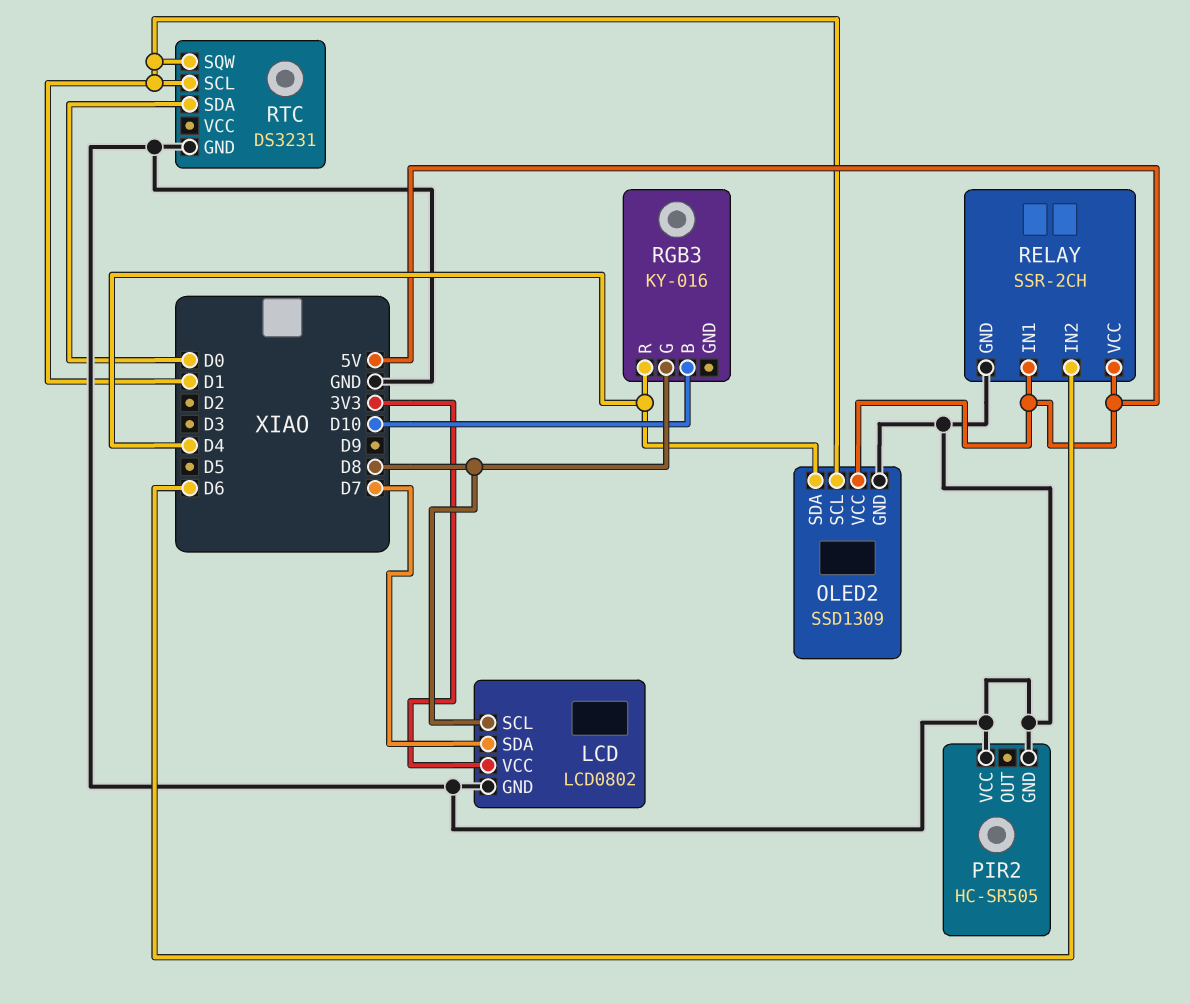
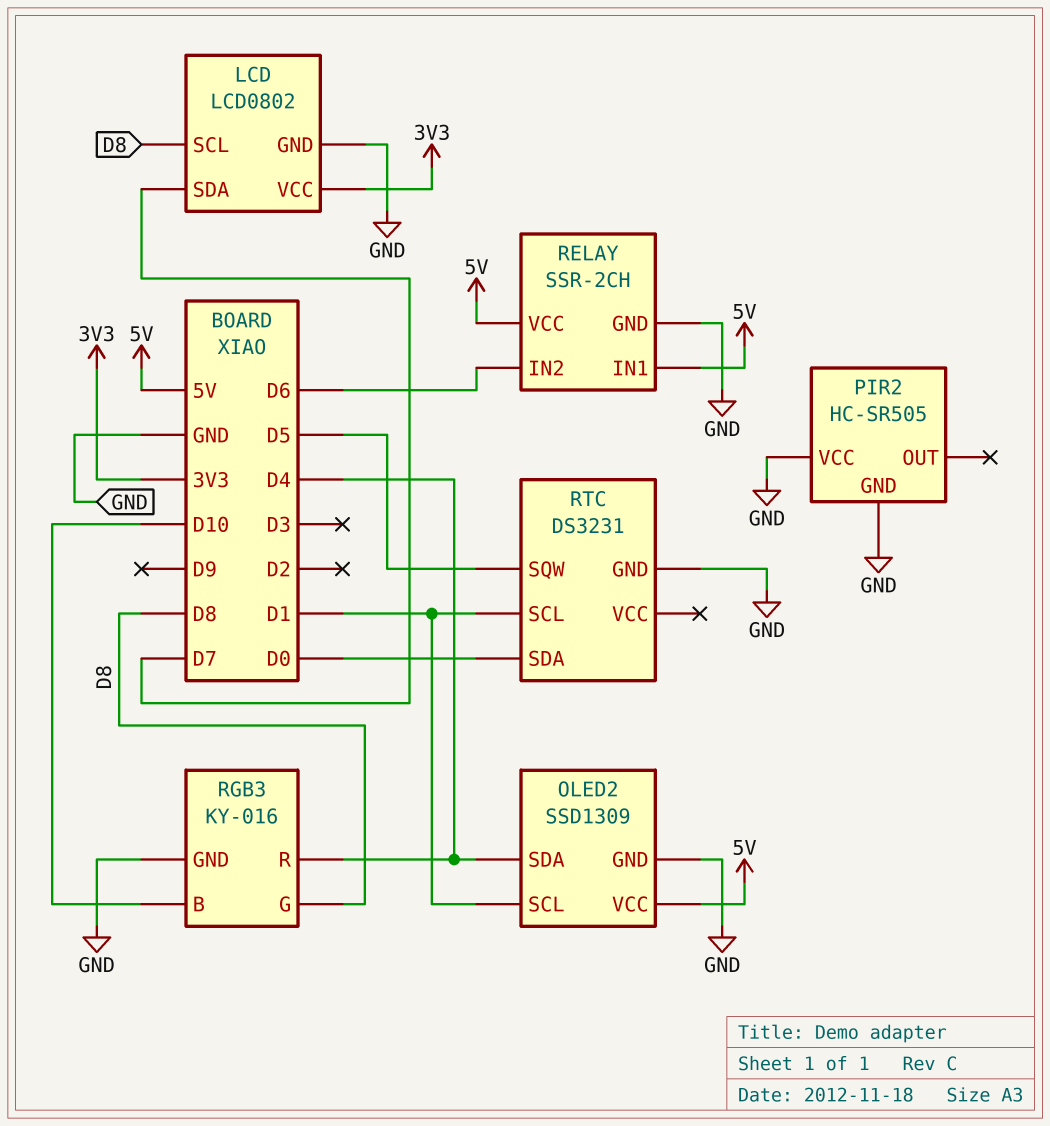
RGB3 pin GND: none -> GND
RTC pin SQW: D1 -> D5

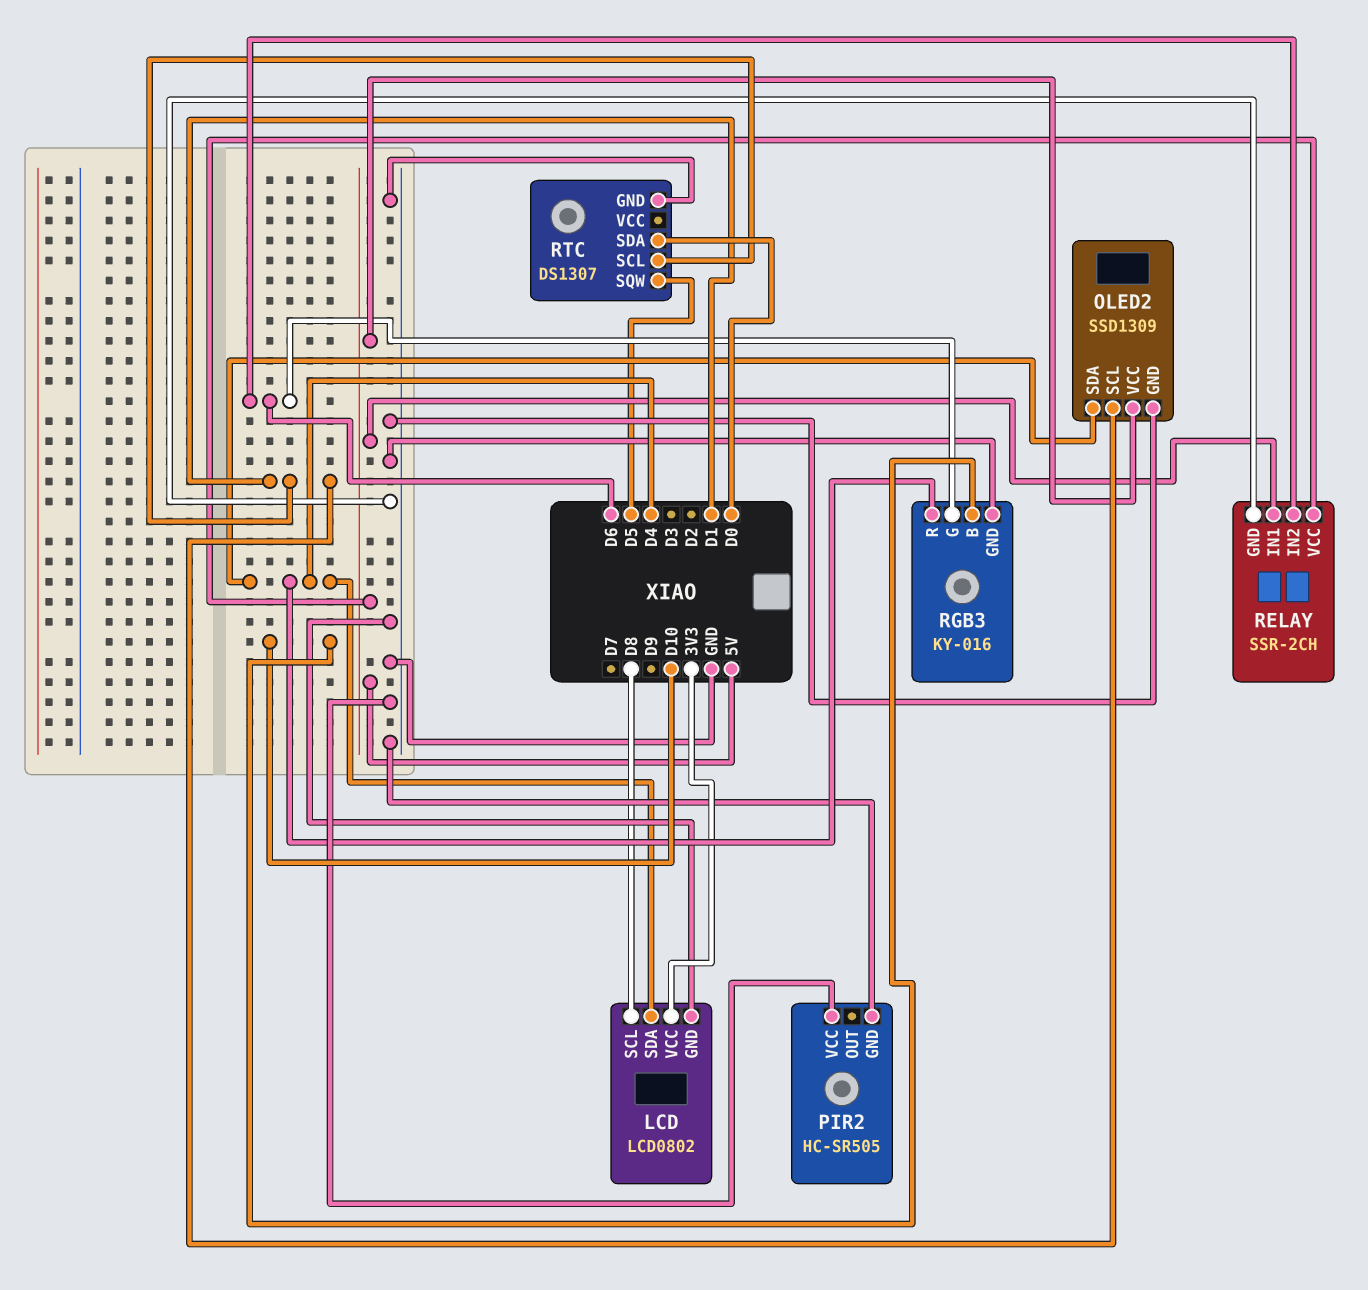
LCD pin SDA: D7 -> D4
RGB3 pin G: D8 -> D6
RTC: DS3231 -> DS1307

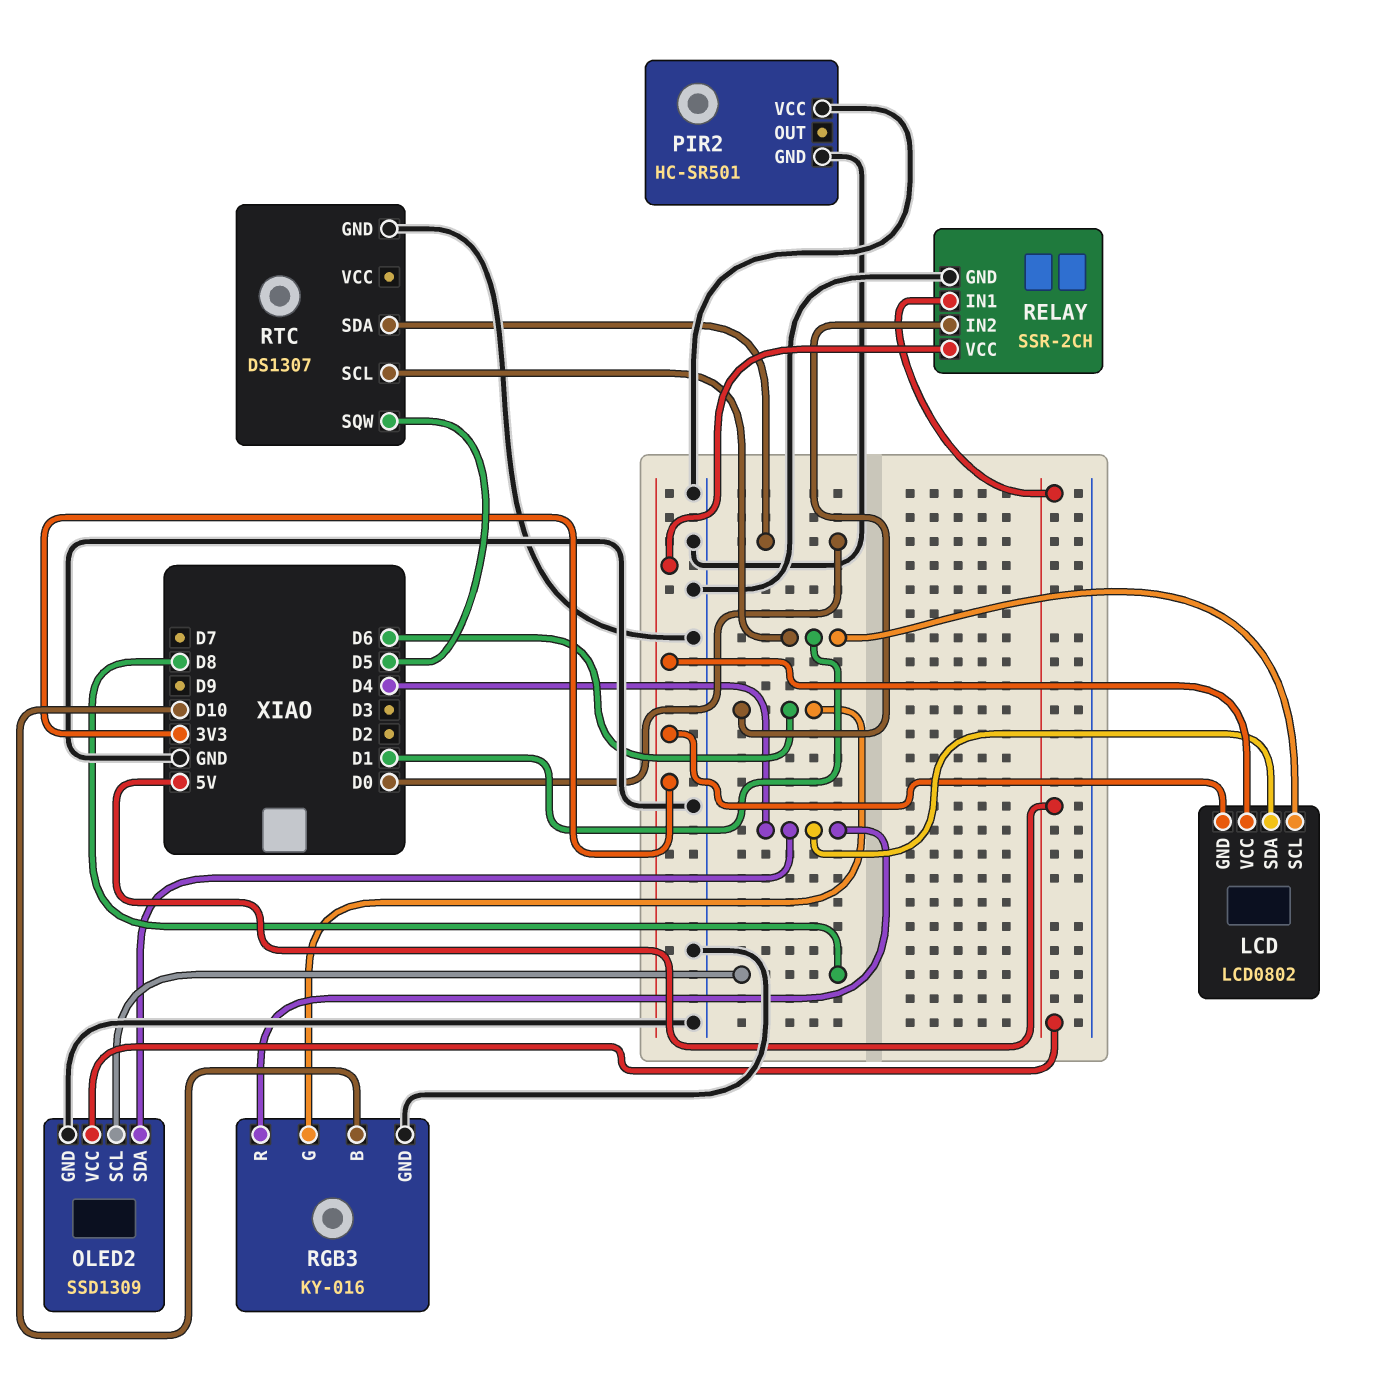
LCD pin GND: GND -> 3V3
LCD pin SCL: D8 -> D1
OLED2 pin SCL: D1 -> D8
PIR2: HC-SR505 -> HC-SR501
RELAY pin VCC: 5V -> 3V3

